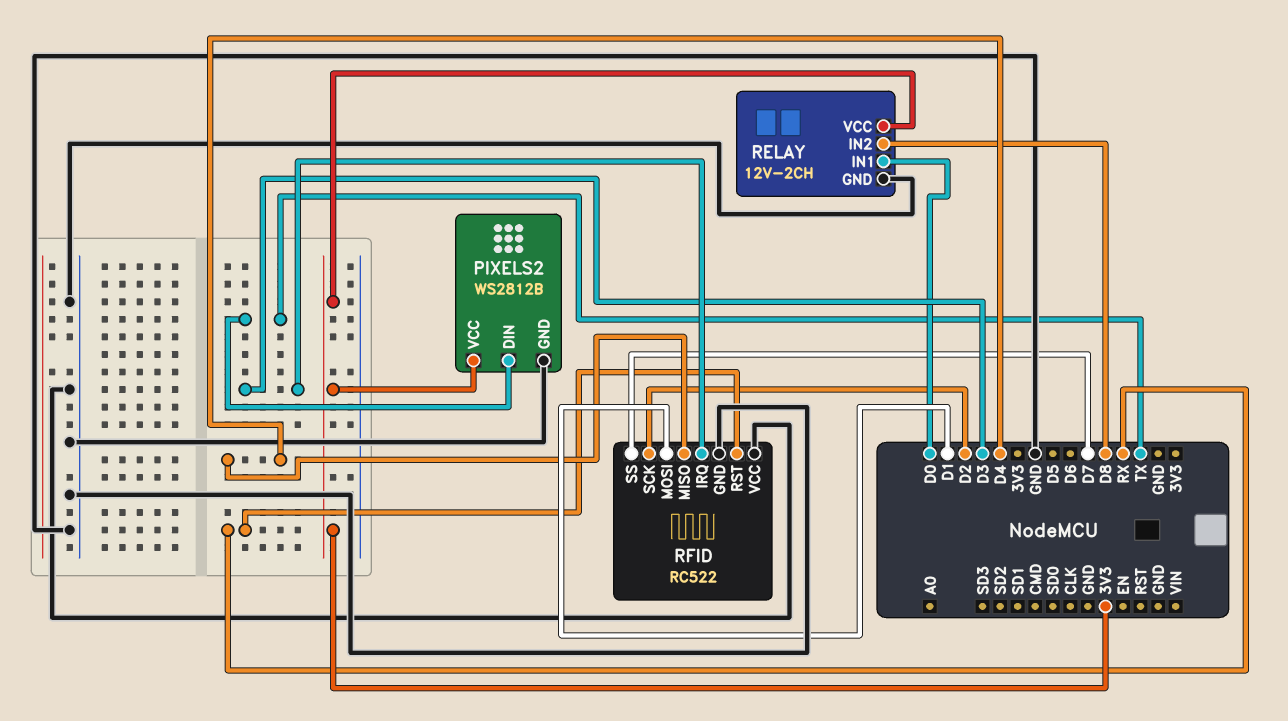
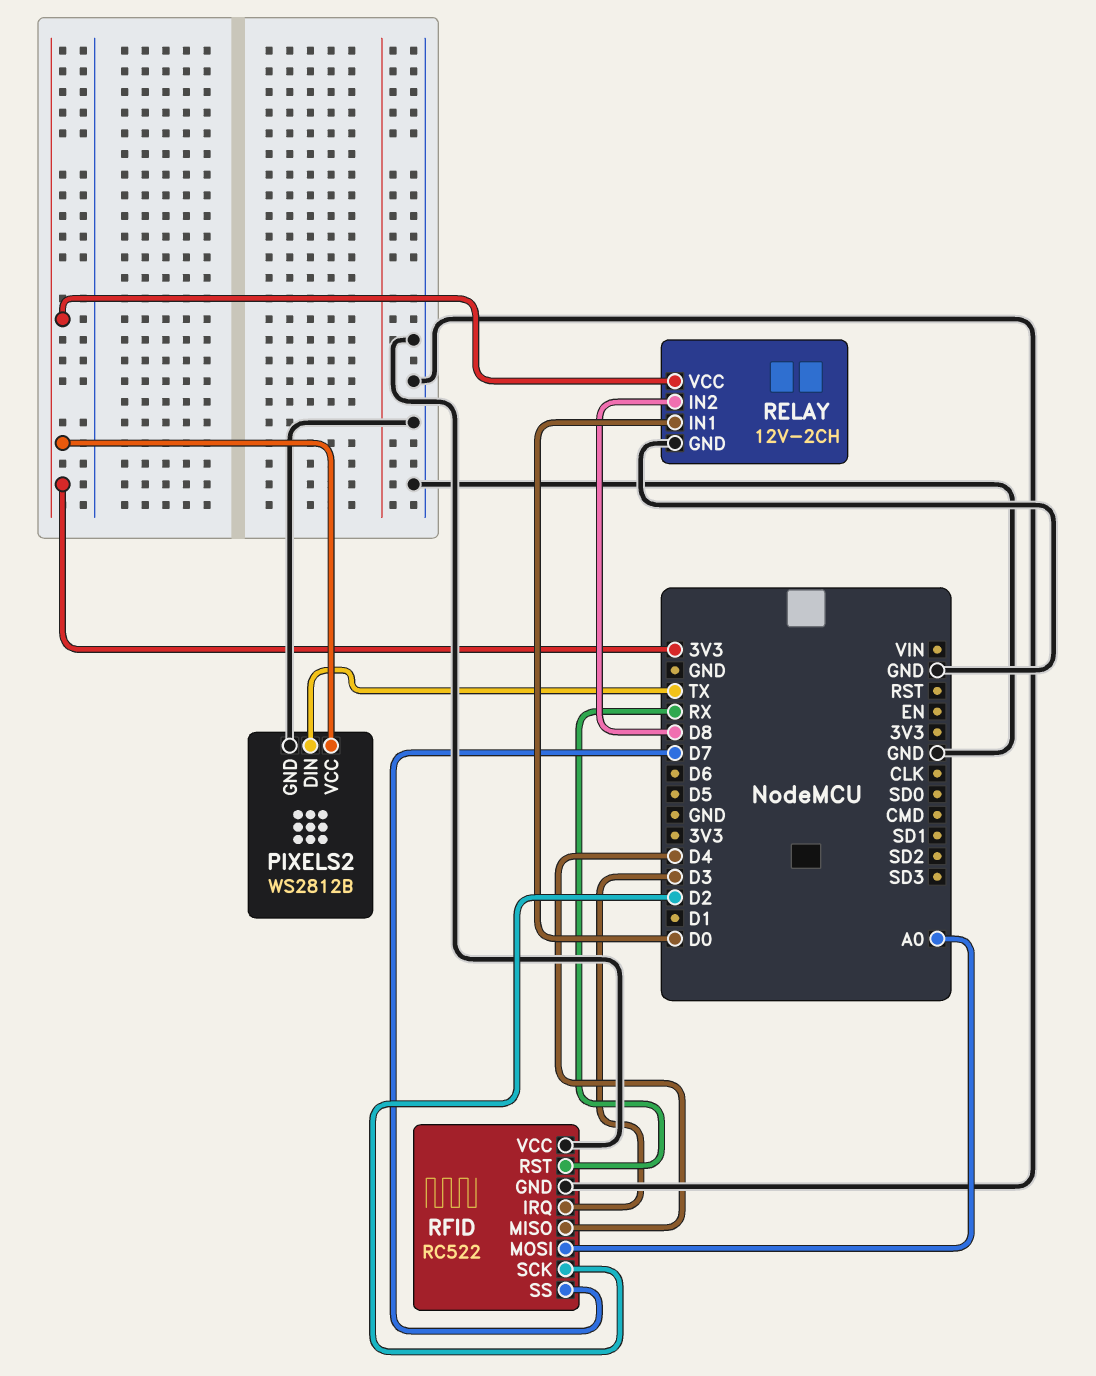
RFID pin MOSI: D1 -> A0

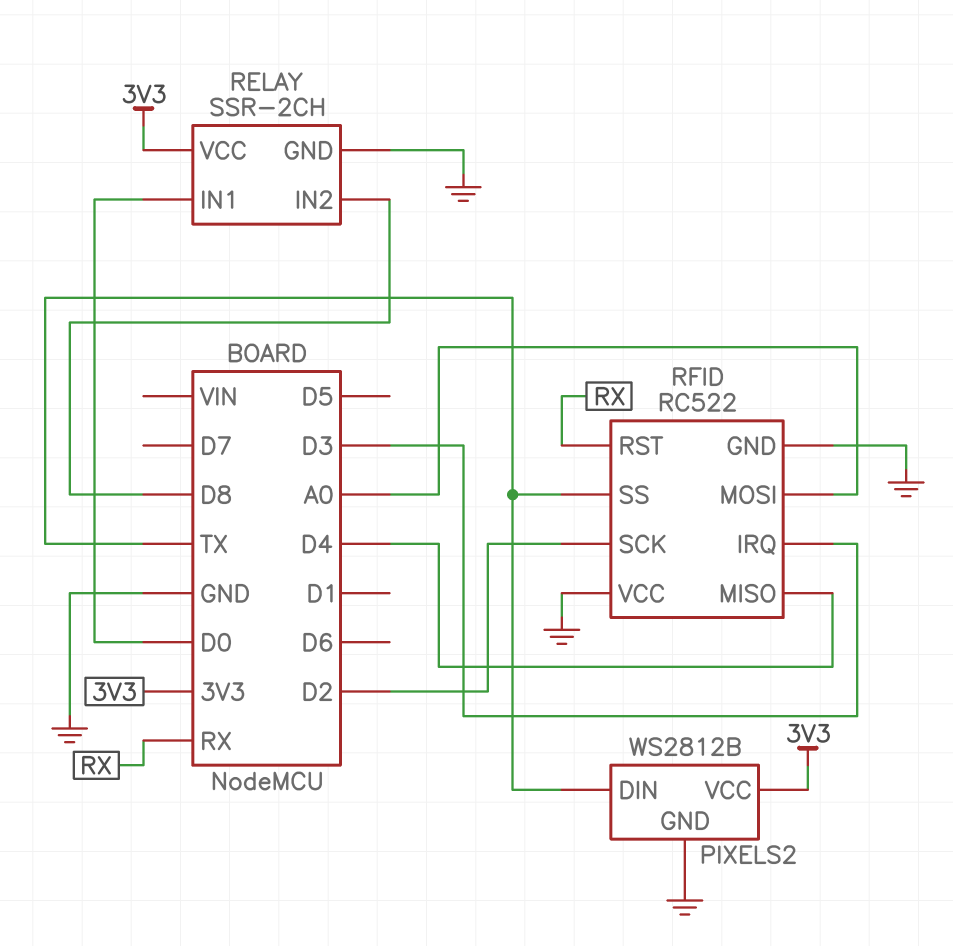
RELAY: 12V-2CH -> SSR-2CH
RFID pin SS: D7 -> TX

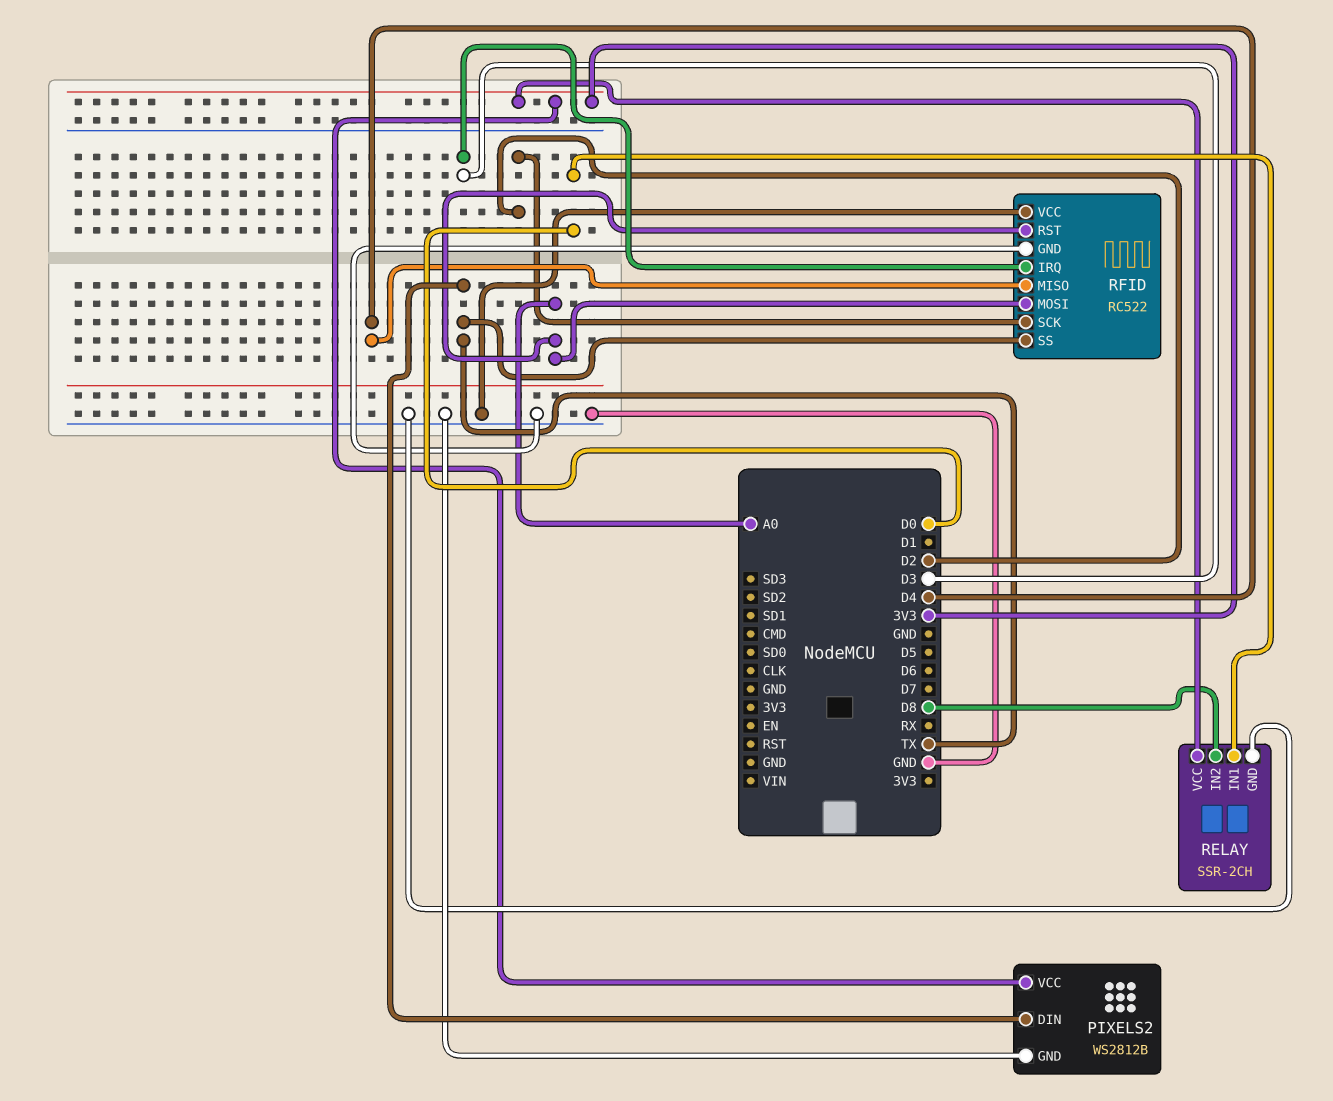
RFID pin RST: RX -> A0

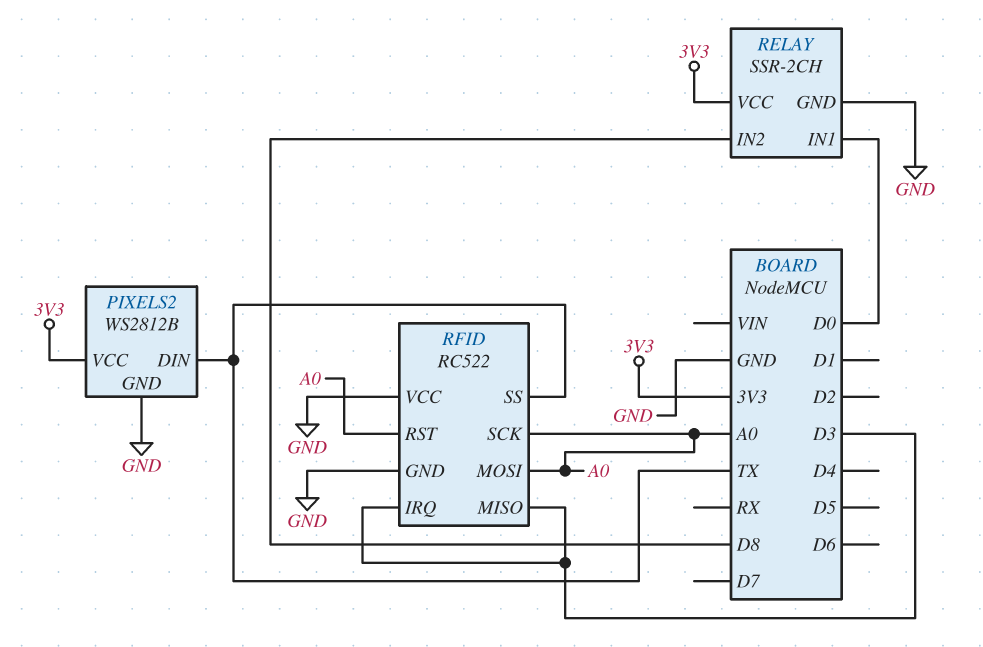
RFID pin MISO: D4 -> D3
RFID pin SCK: D2 -> A0

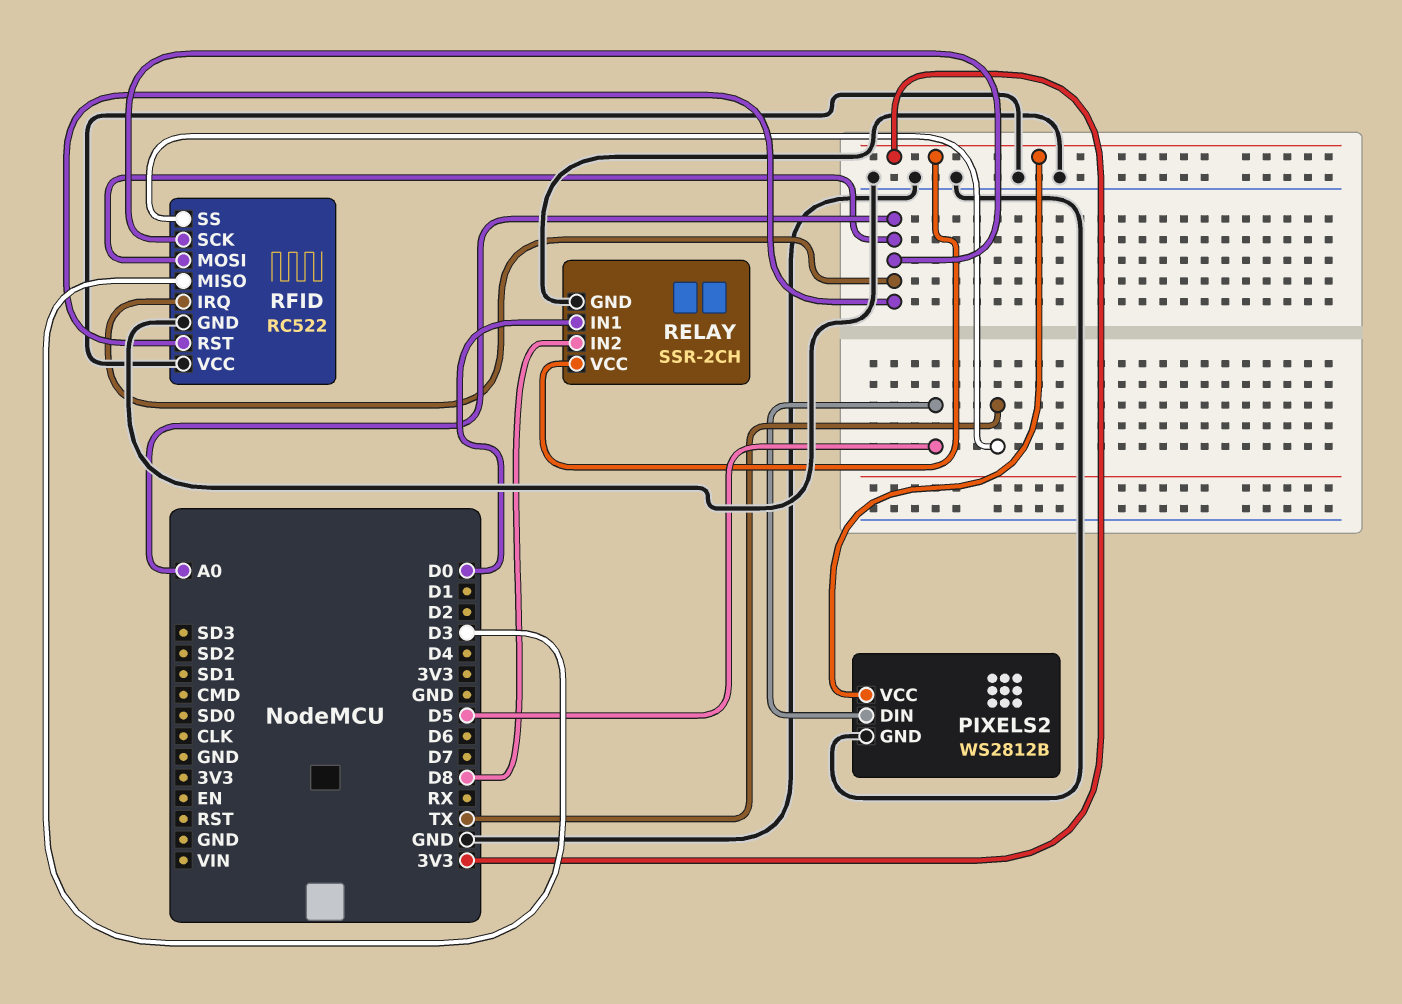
PIXELS2 pin DIN: TX -> D5
RFID pin IRQ: D3 -> A0

